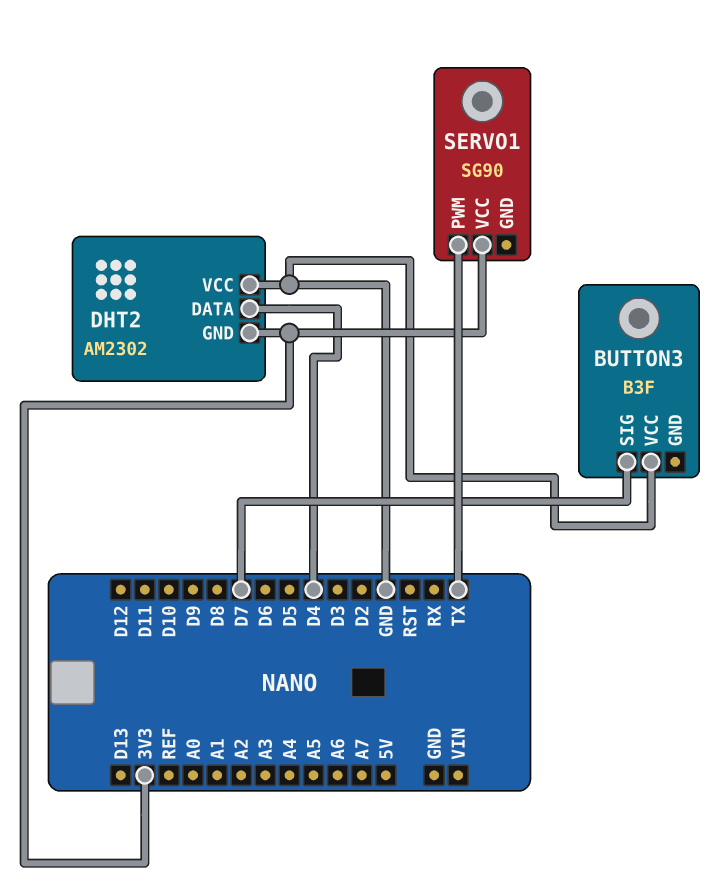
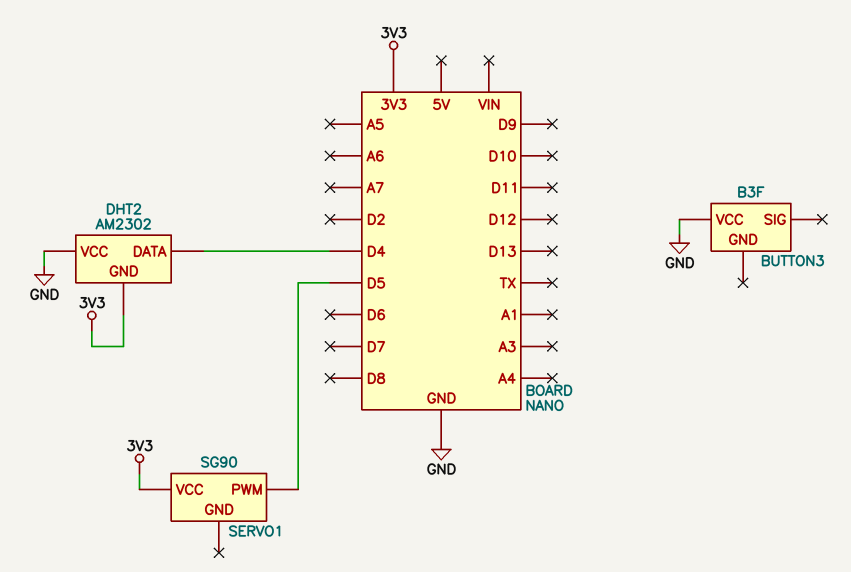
BUTTON3 pin SIG: D7 -> none
SERVO1 pin PWM: TX -> D5

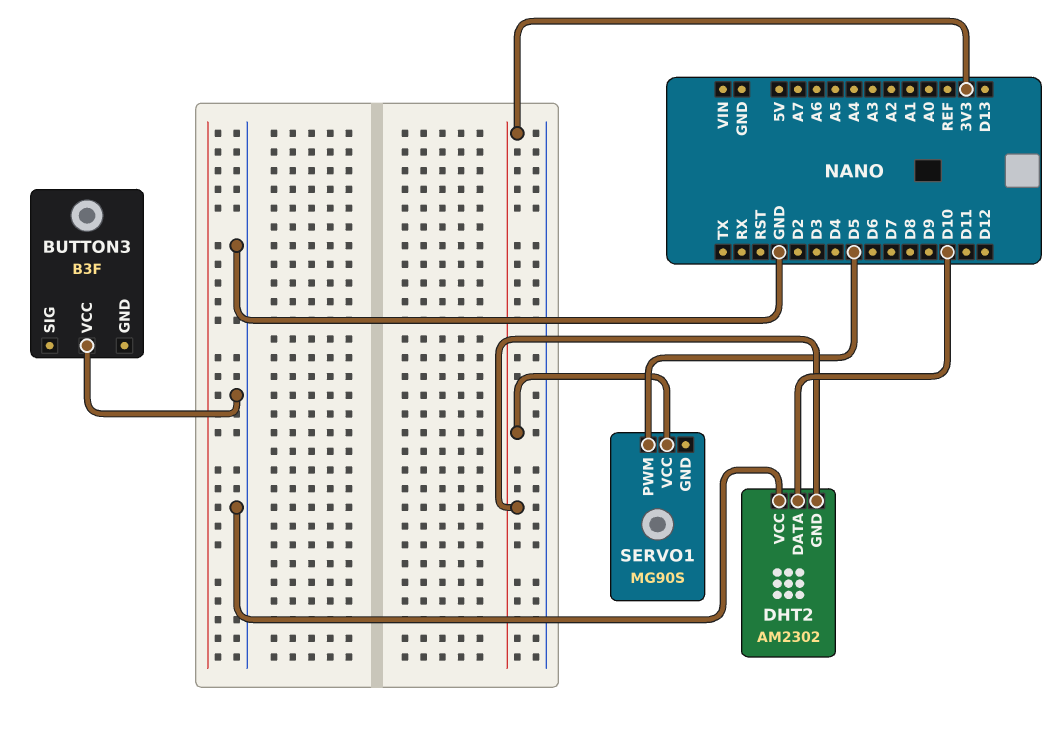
DHT2 pin DATA: D4 -> D10
SERVO1: SG90 -> MG90S

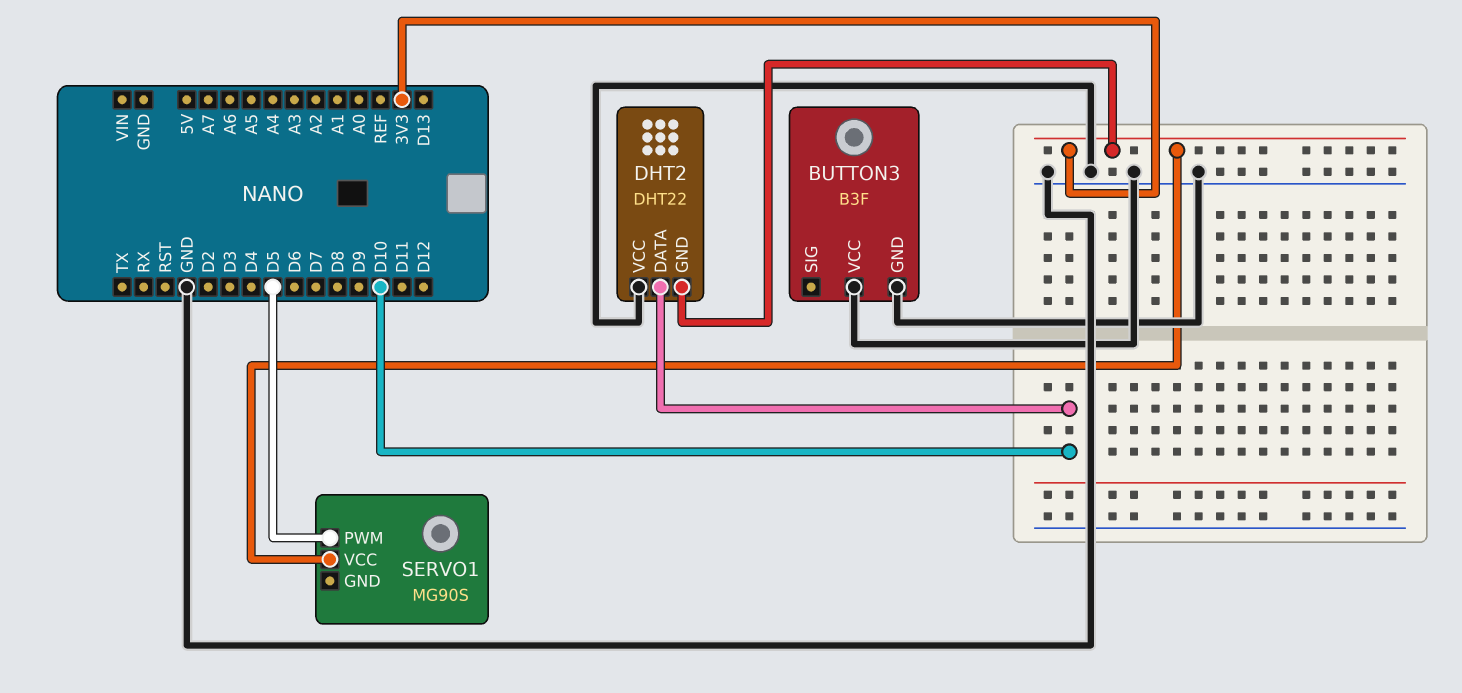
BUTTON3 pin GND: none -> GND
DHT2: AM2302 -> DHT22

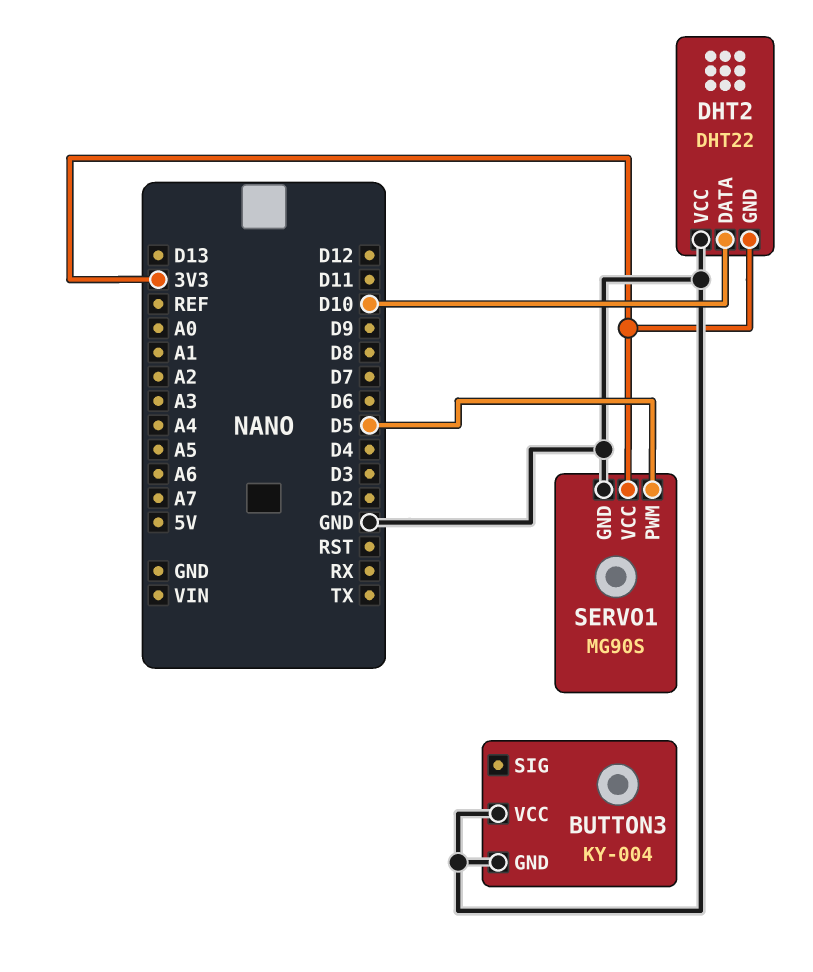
BUTTON3: B3F -> KY-004
SERVO1 pin GND: none -> GND

